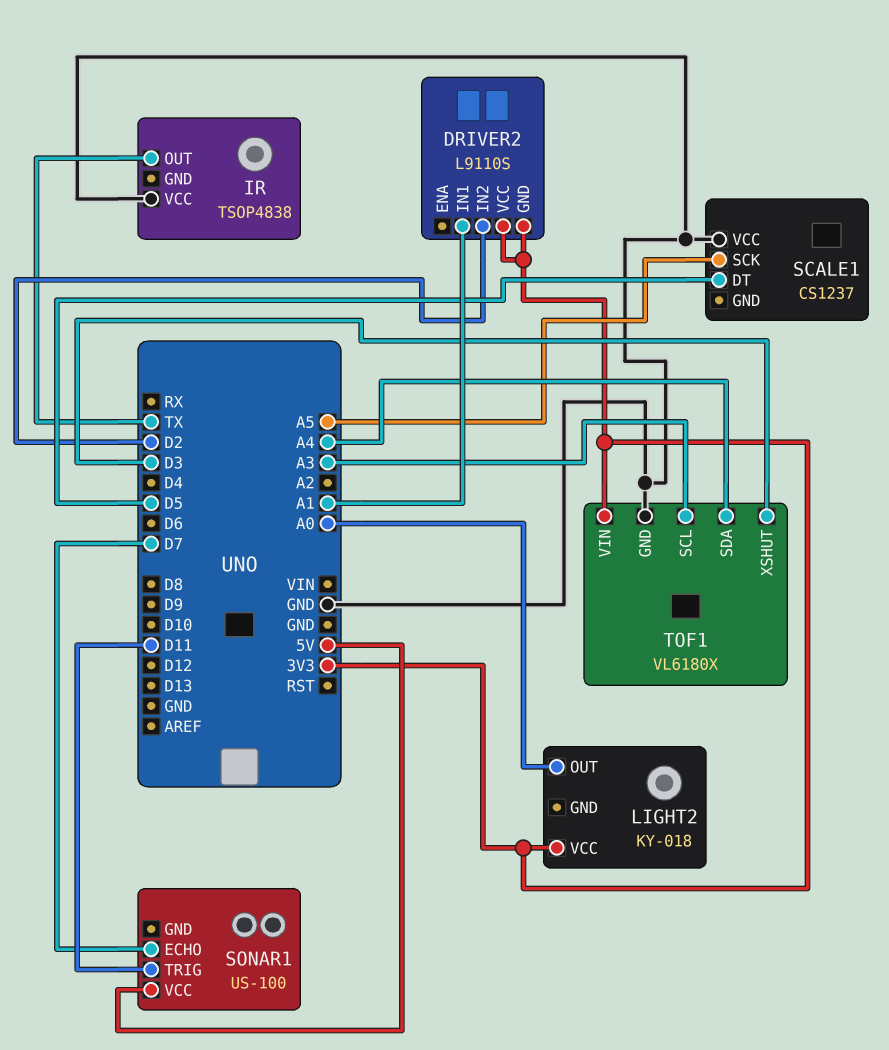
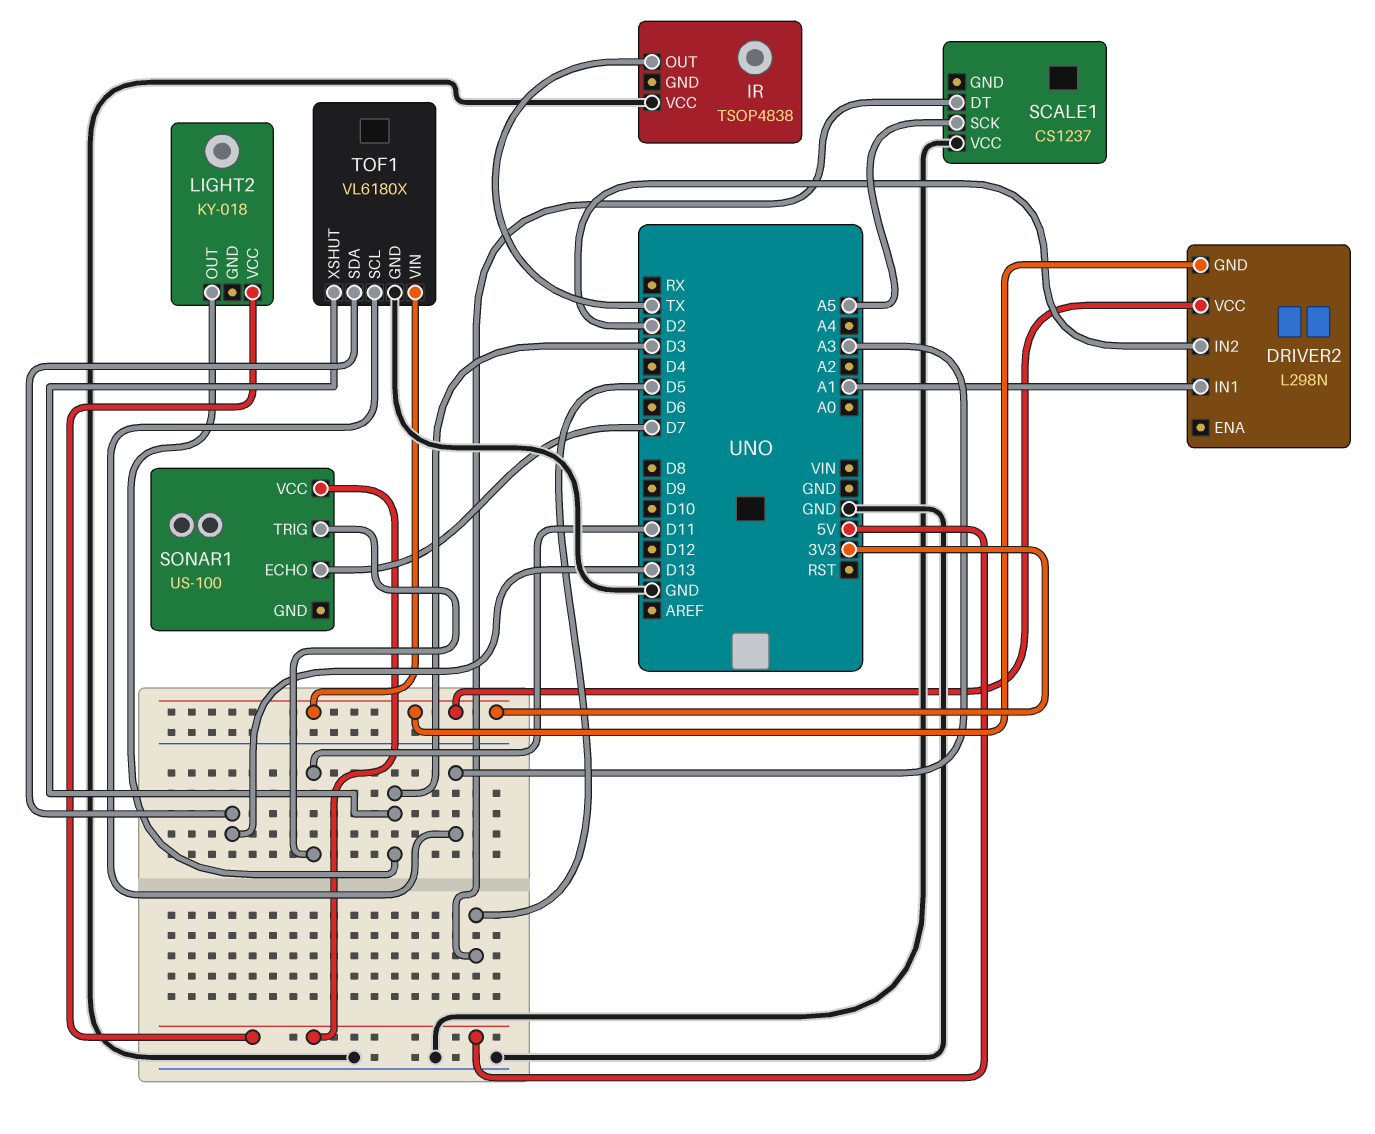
DRIVER2: L9110S -> L298N
LIGHT2 pin OUT: A0 -> D3
LIGHT2 pin VCC: 3V3 -> 5V
TOF1 pin SDA: A4 -> D13

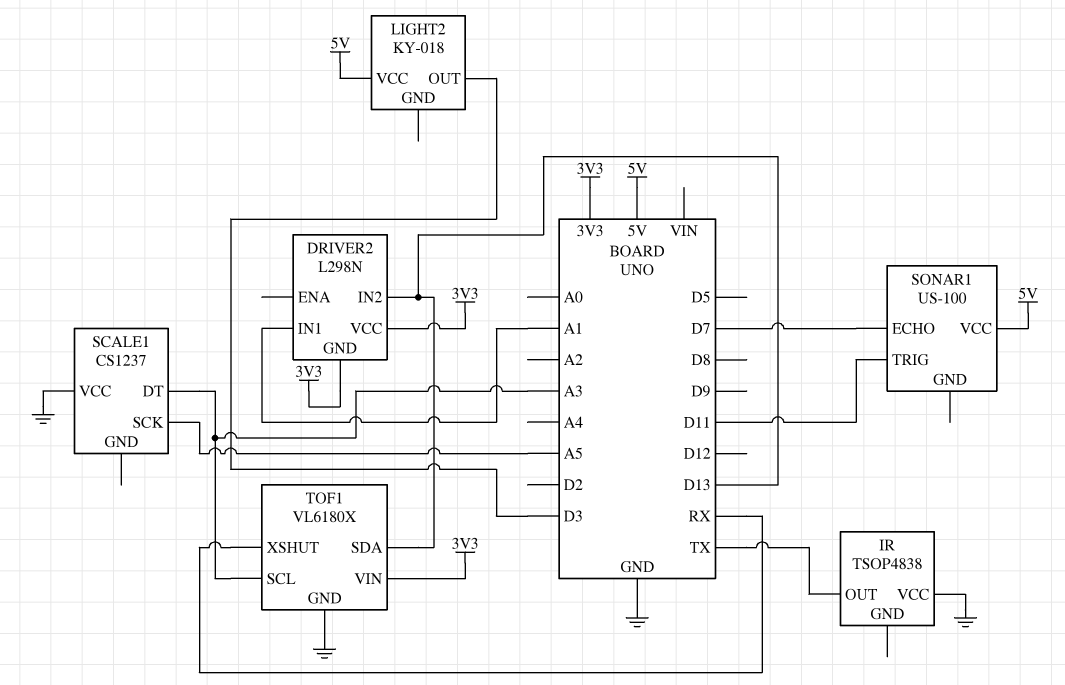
DRIVER2 pin IN2: D2 -> D13
SCALE1 pin DT: D5 -> A3
TOF1 pin XSHUT: D3 -> RX

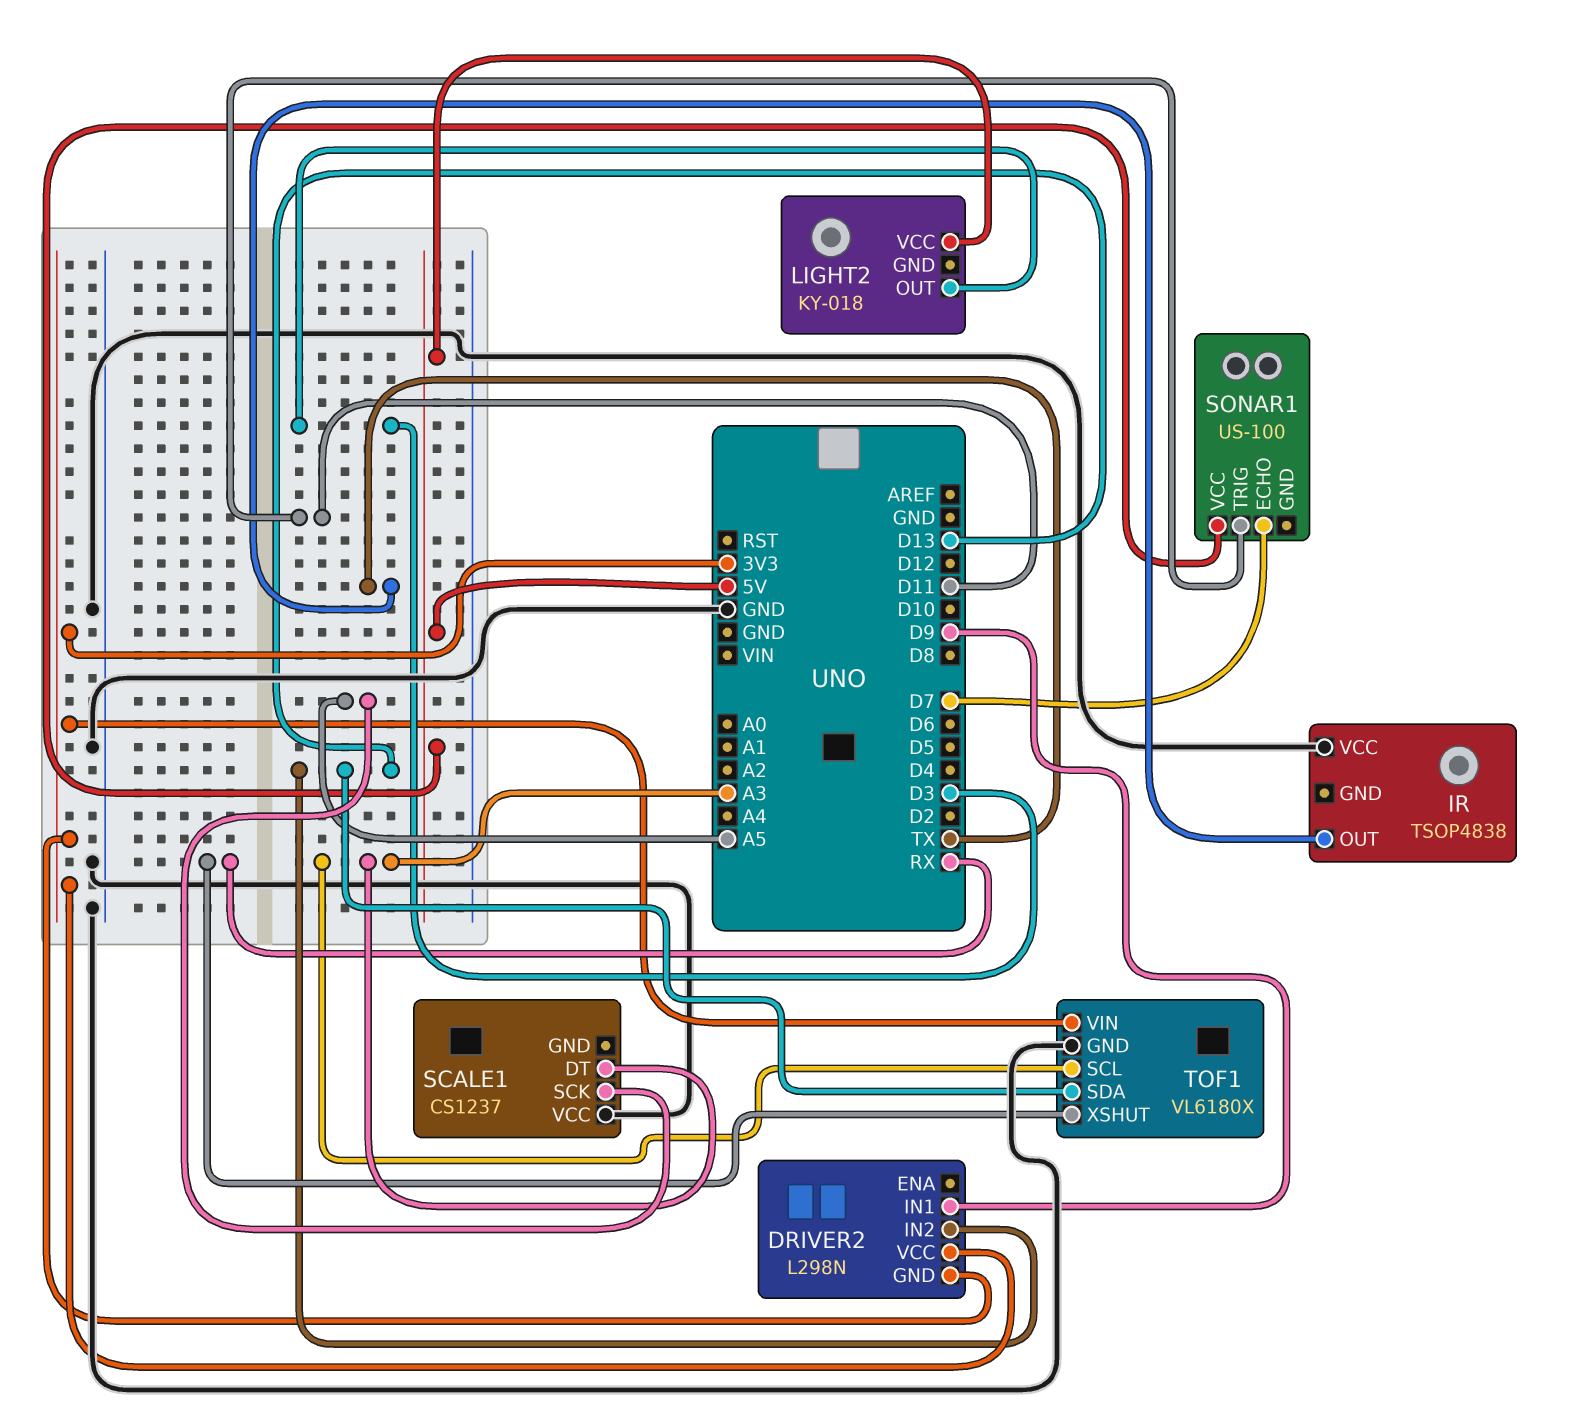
DRIVER2 pin IN1: A1 -> D9

